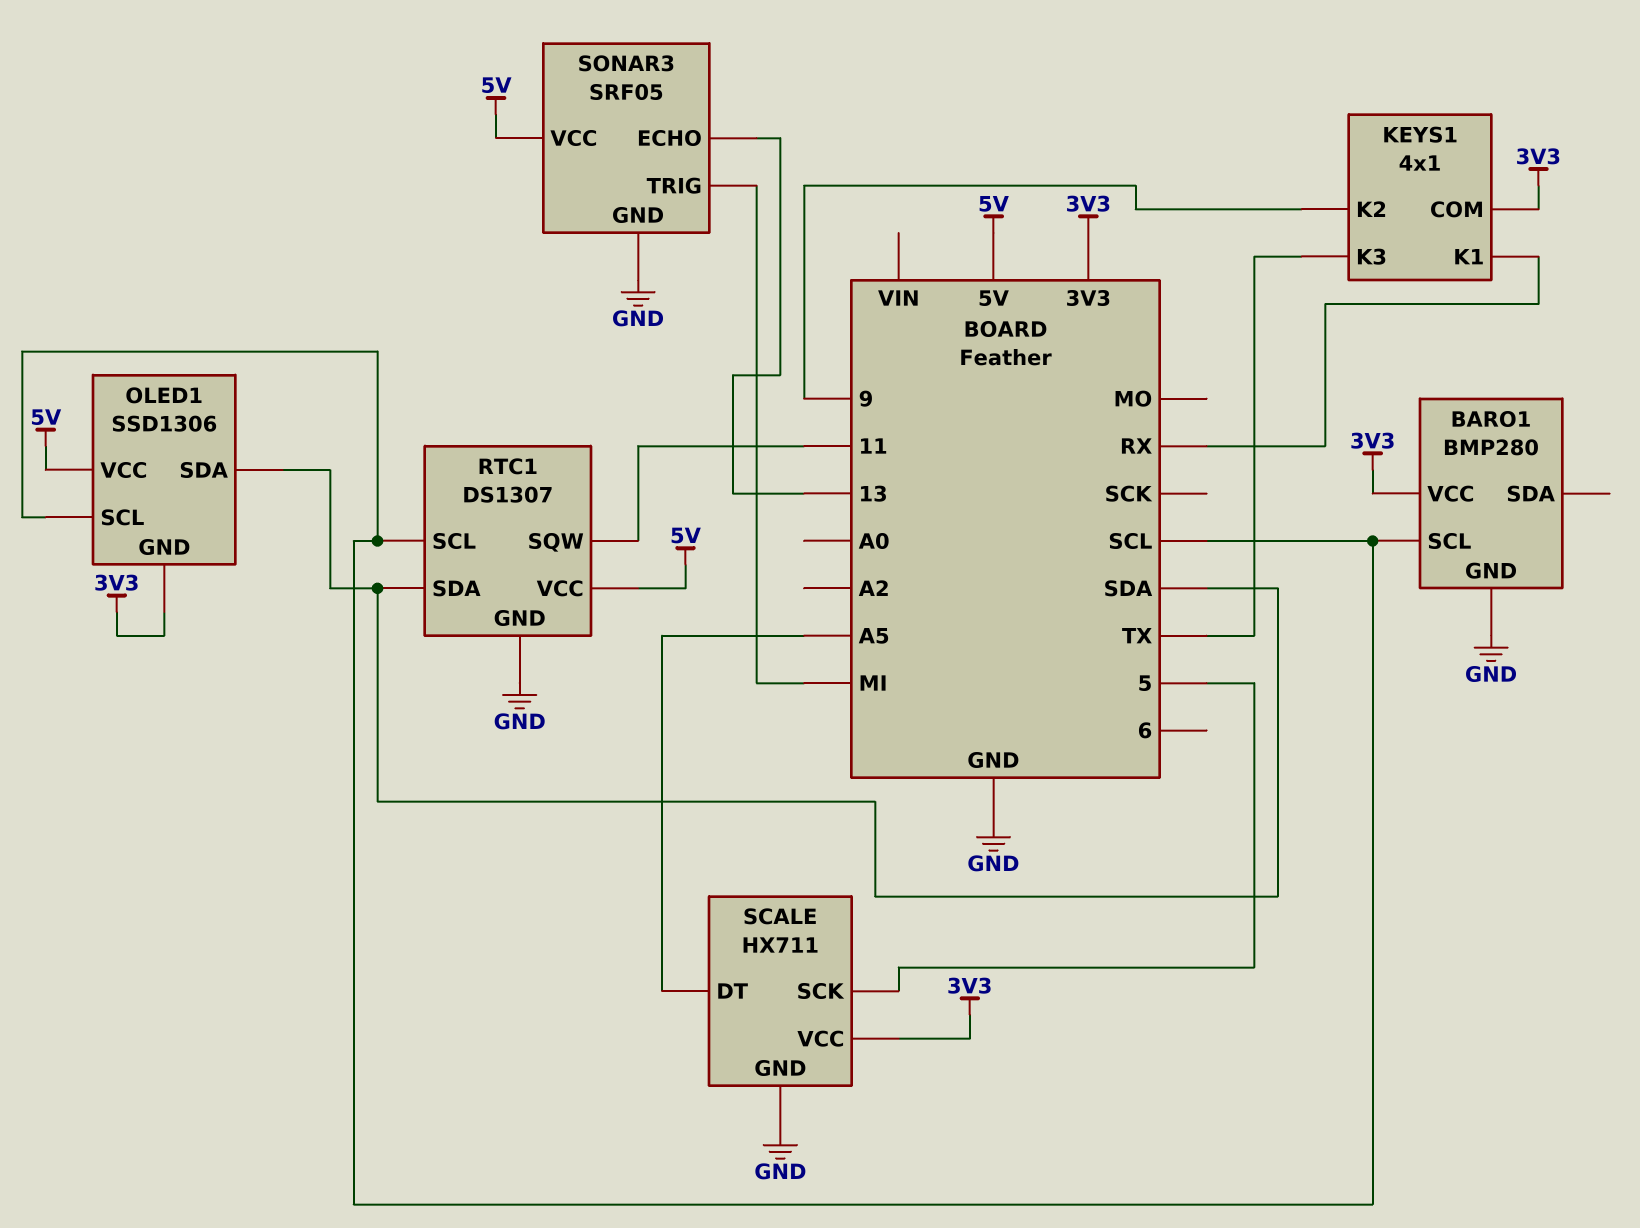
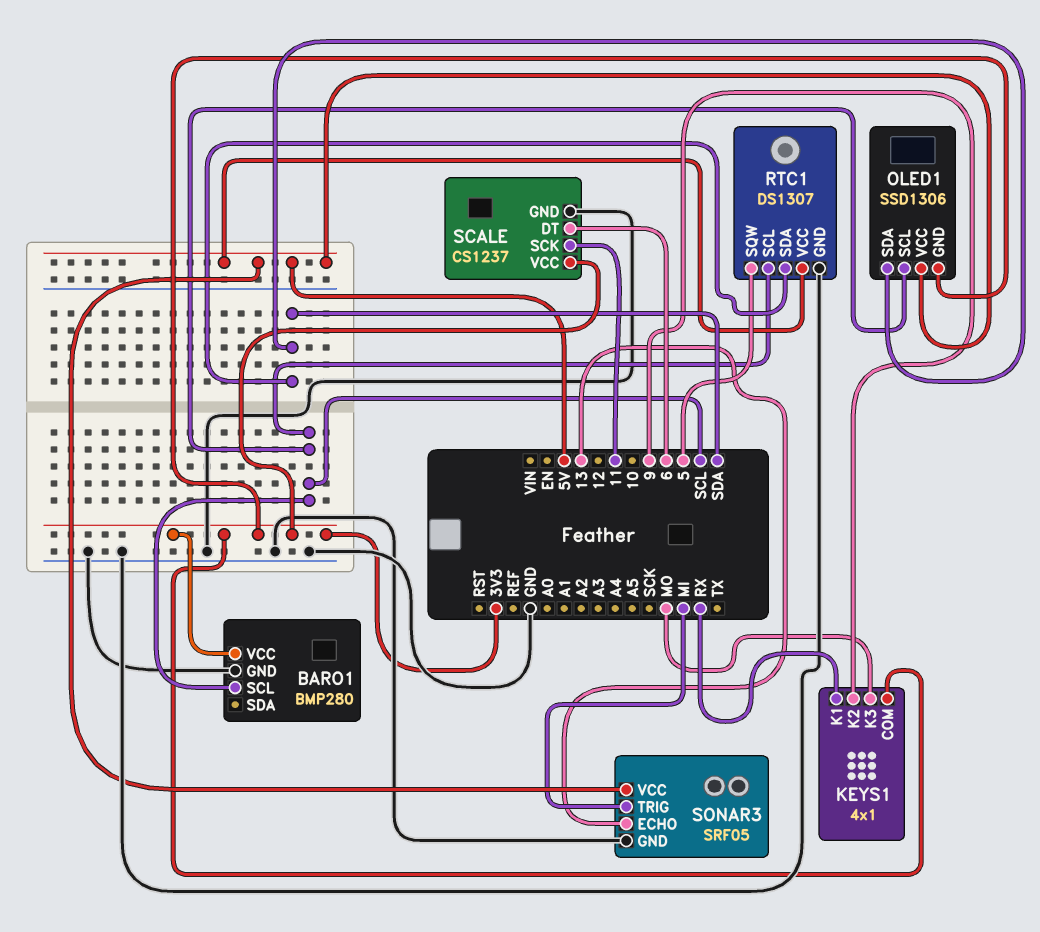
KEYS1 pin K3: TX -> MO
RTC1 pin SQW: 11 -> 5
SCALE: HX711 -> CS1237
SCALE pin DT: A5 -> 6
SCALE pin SCK: 5 -> 11

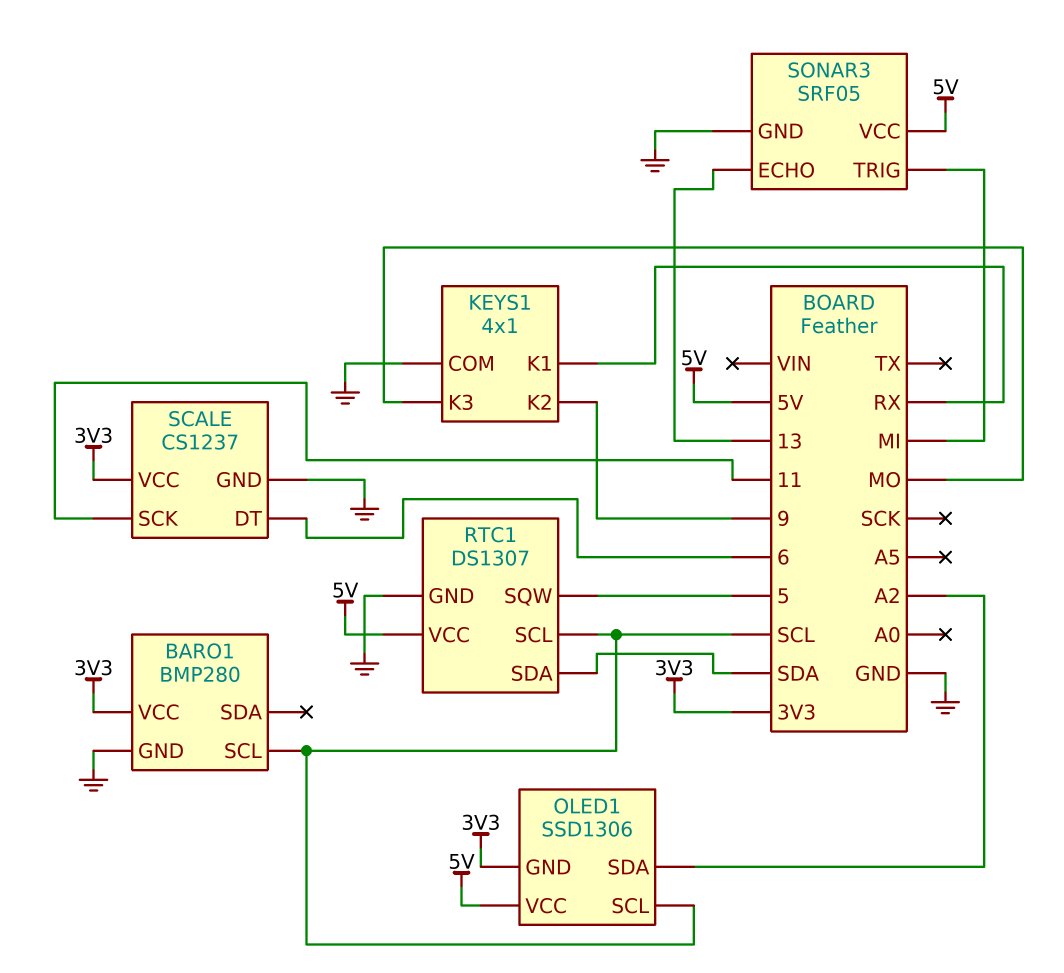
KEYS1 pin COM: 3V3 -> GND
OLED1 pin SDA: SDA -> A2

